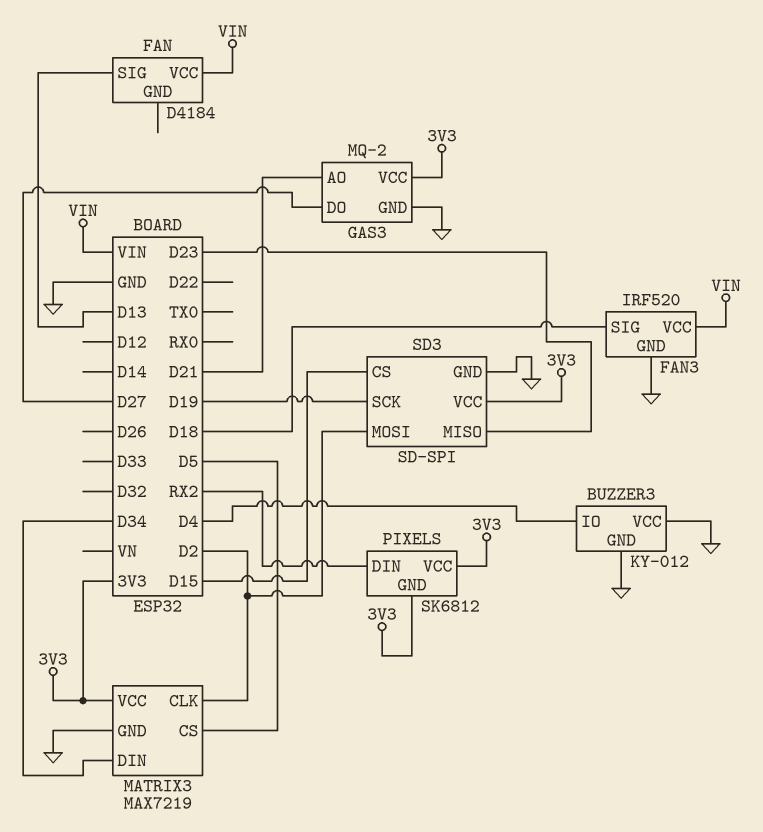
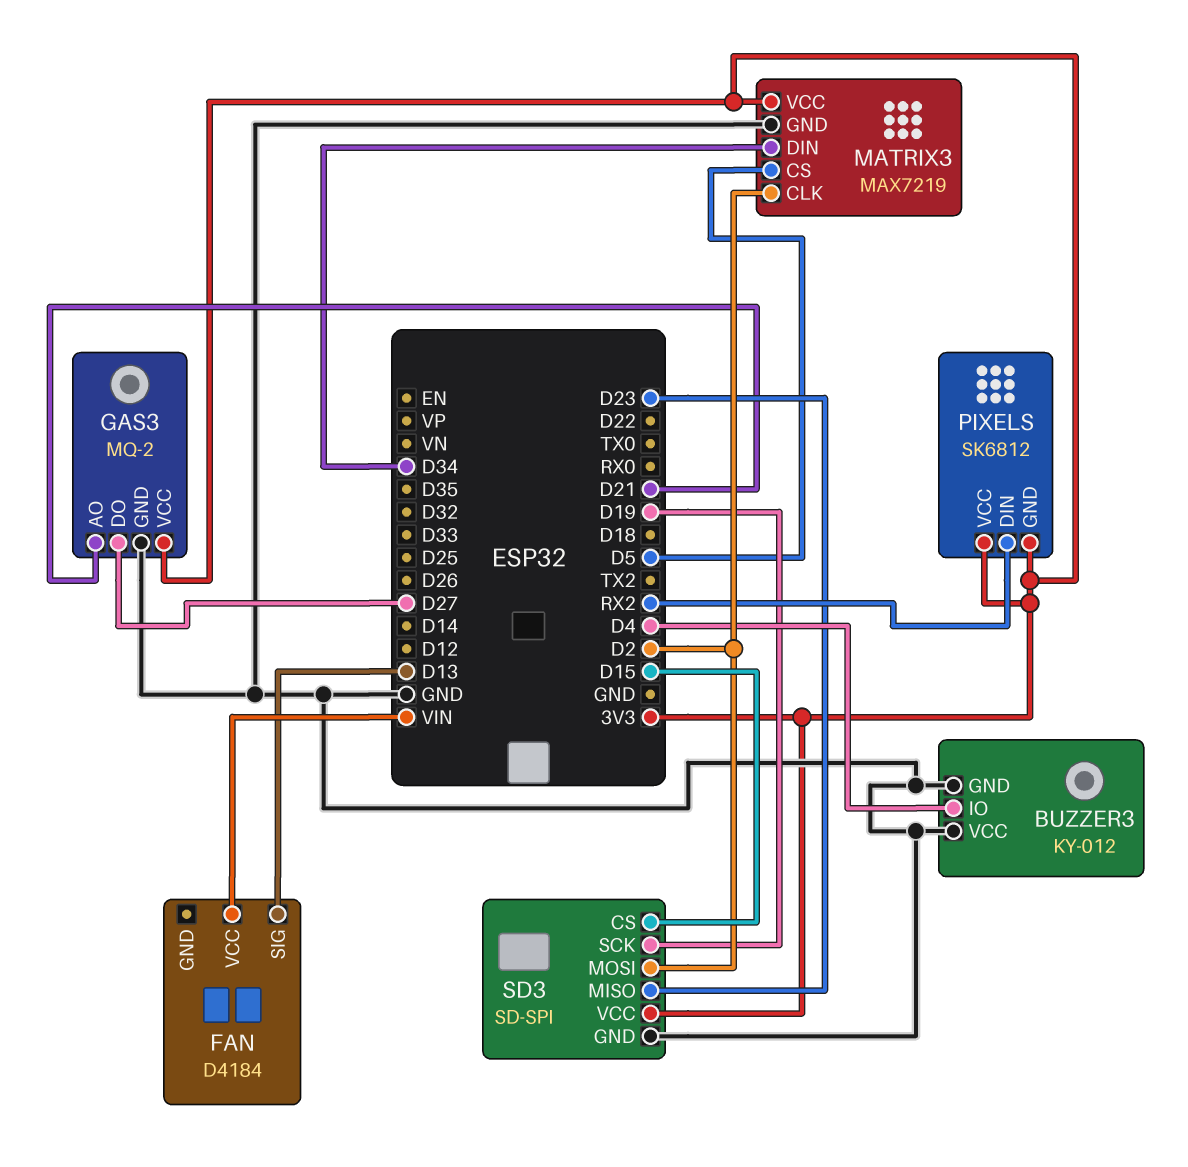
FAN3: IRF520 -> none
FAN3 pin GND: GND -> none
FAN3 pin SIG: D18 -> none
FAN3 pin VCC: VIN -> none

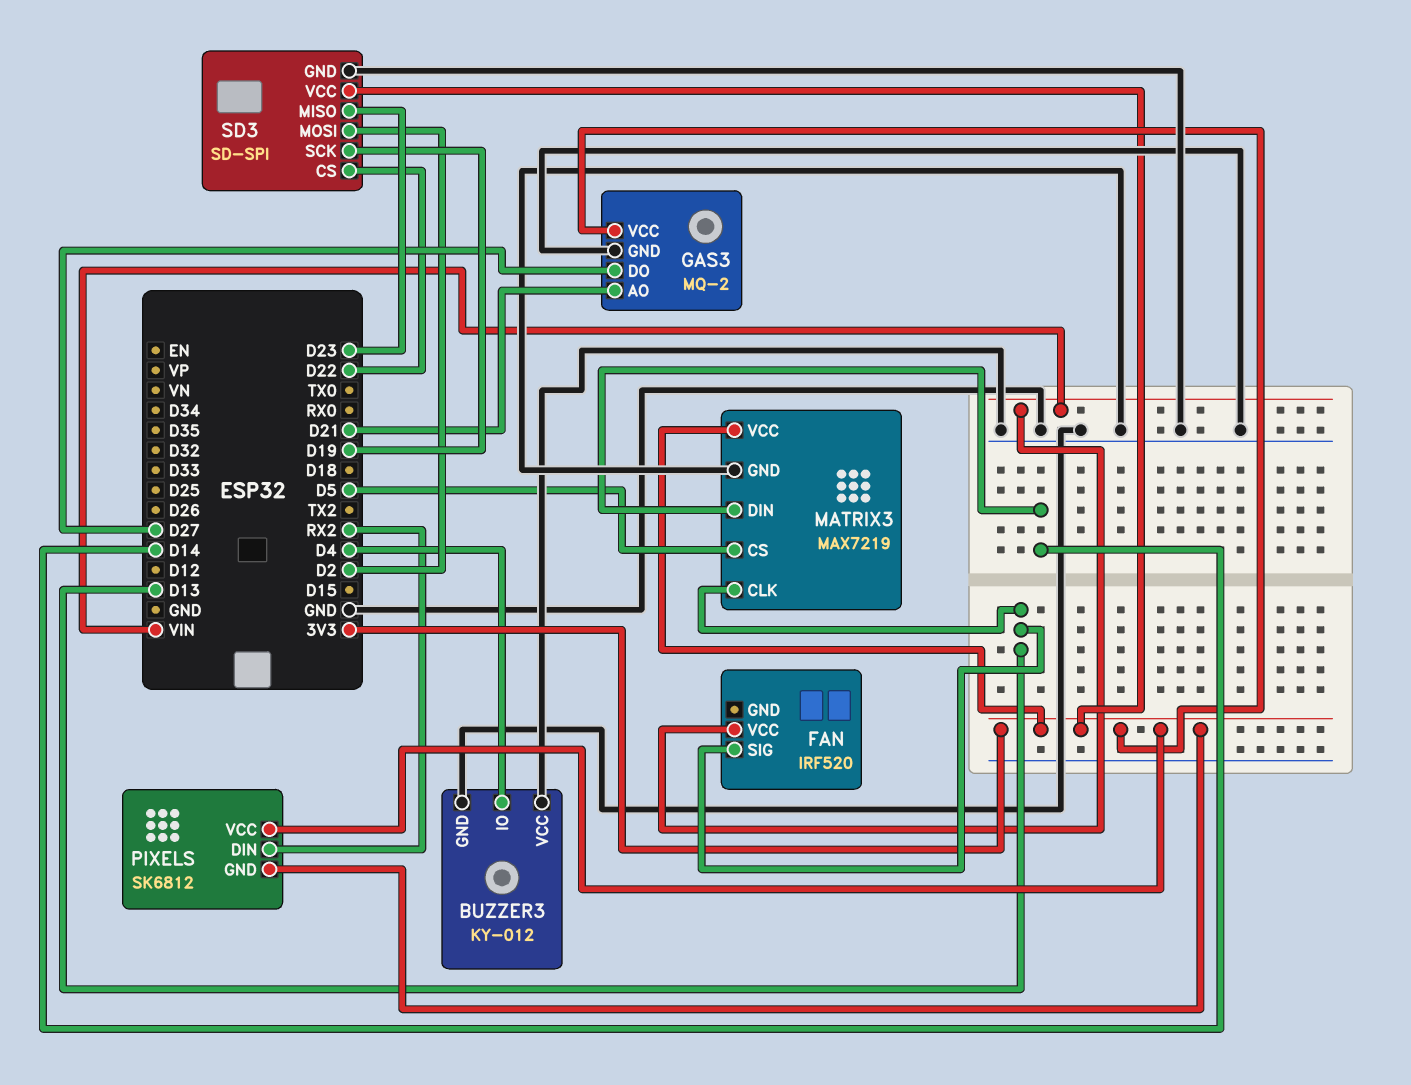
FAN: D4184 -> IRF520
MATRIX3 pin CLK: D2 -> D13
MATRIX3 pin DIN: D34 -> D14
SD3 pin CS: D15 -> D22

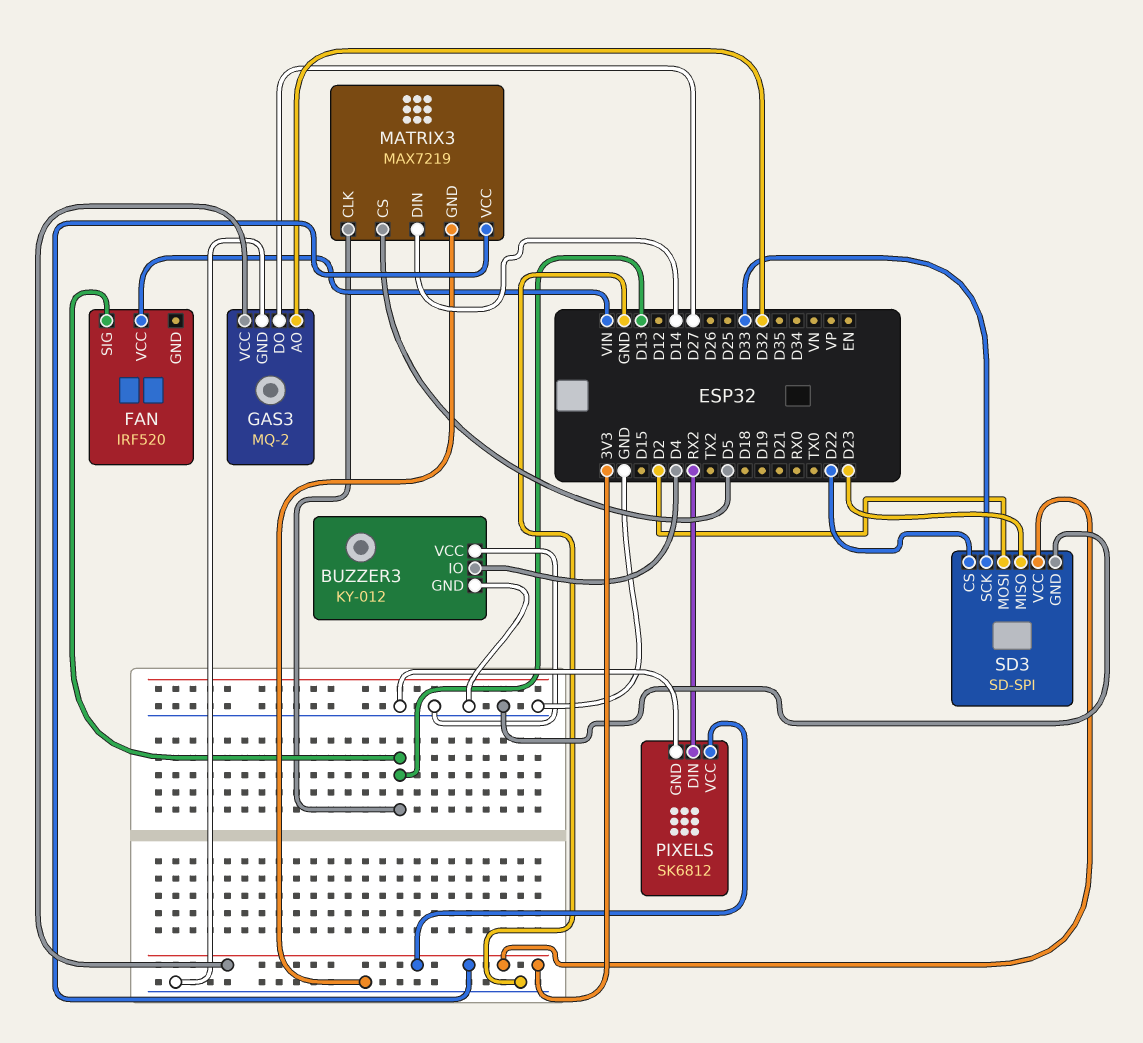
GAS3 pin AO: D21 -> D32
PIXELS pin GND: 3V3 -> GND
SD3 pin SCK: D19 -> D33

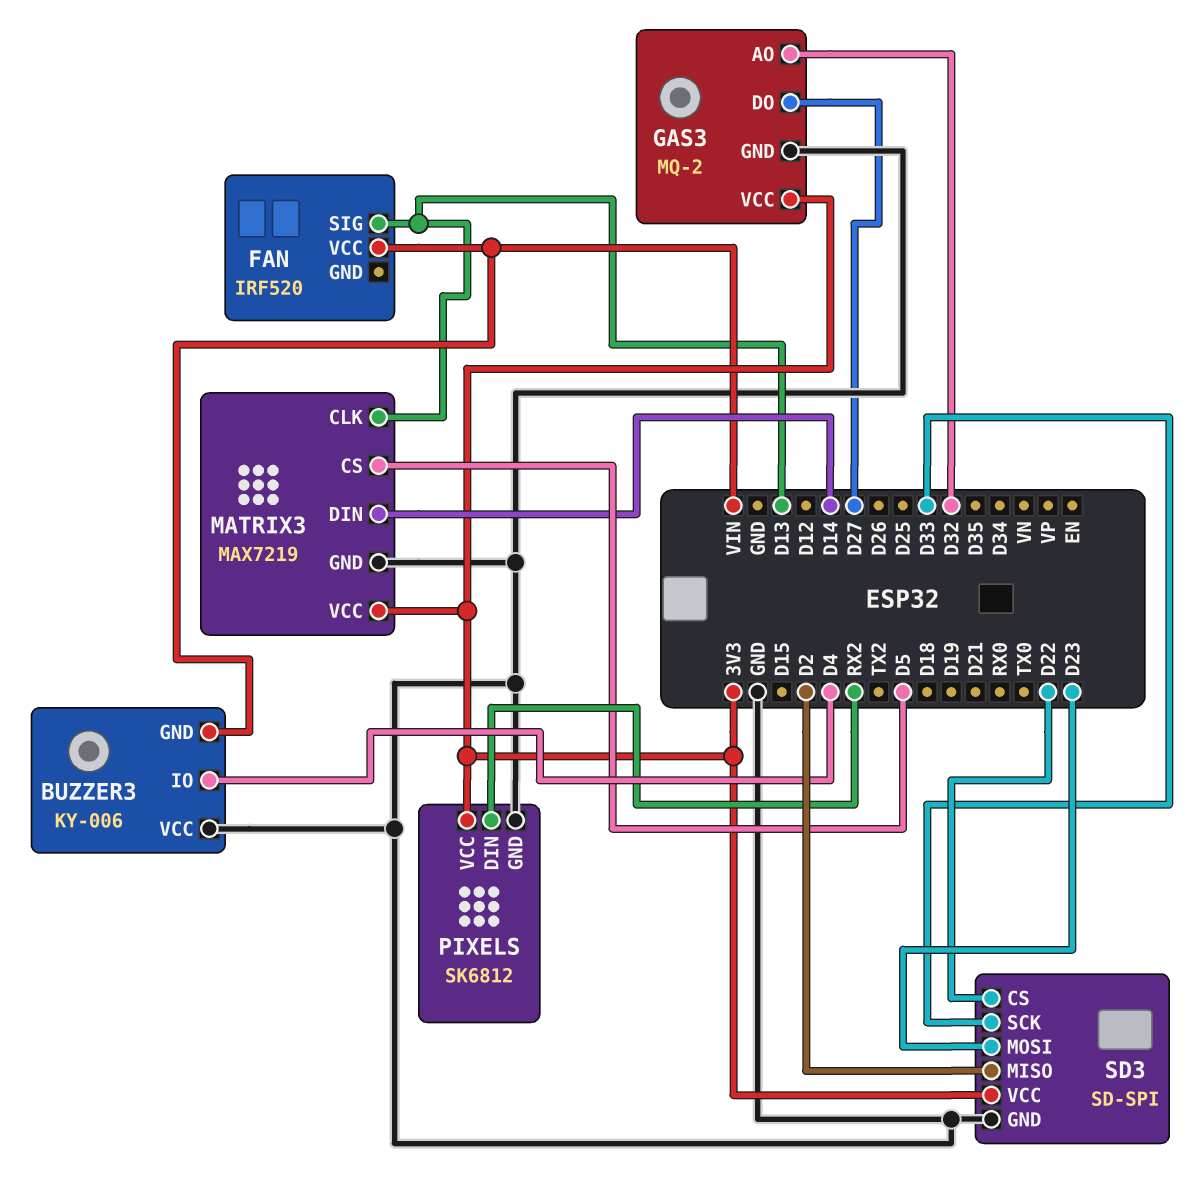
BUZZER3: KY-012 -> KY-006
BUZZER3 pin GND: GND -> VIN
SD3 pin MISO: D23 -> D2
SD3 pin MOSI: D2 -> D23

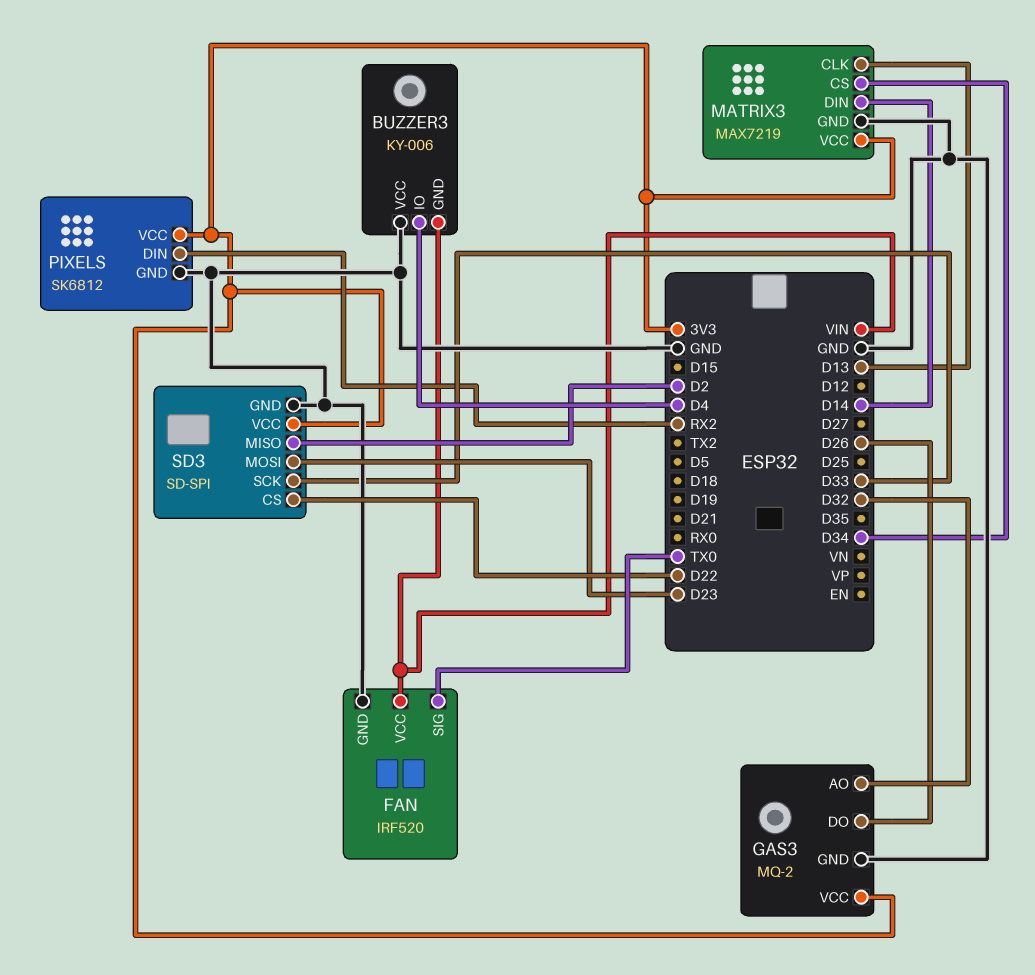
FAN pin GND: none -> GND
FAN pin SIG: D13 -> TX0
GAS3 pin DO: D27 -> D26
MATRIX3 pin CS: D5 -> D34

